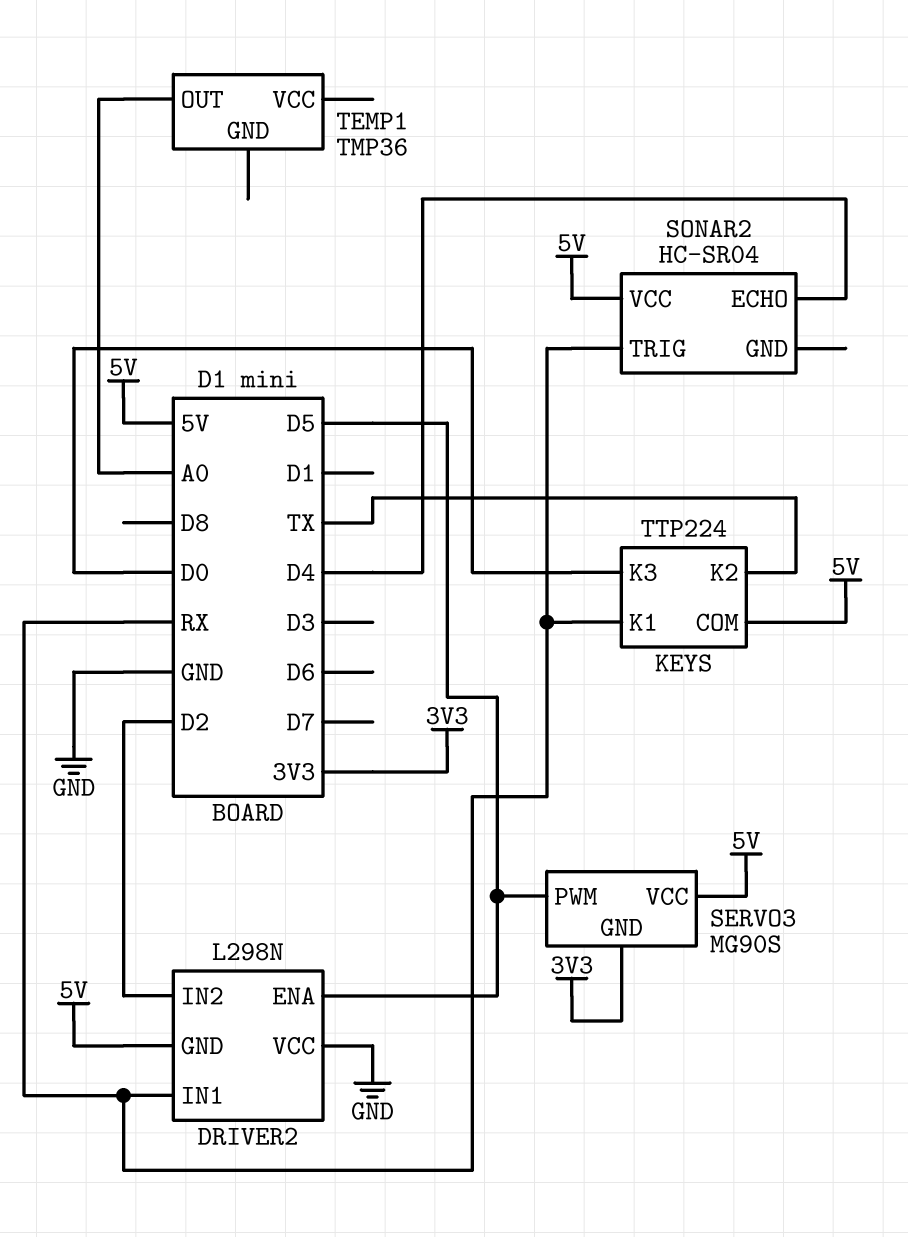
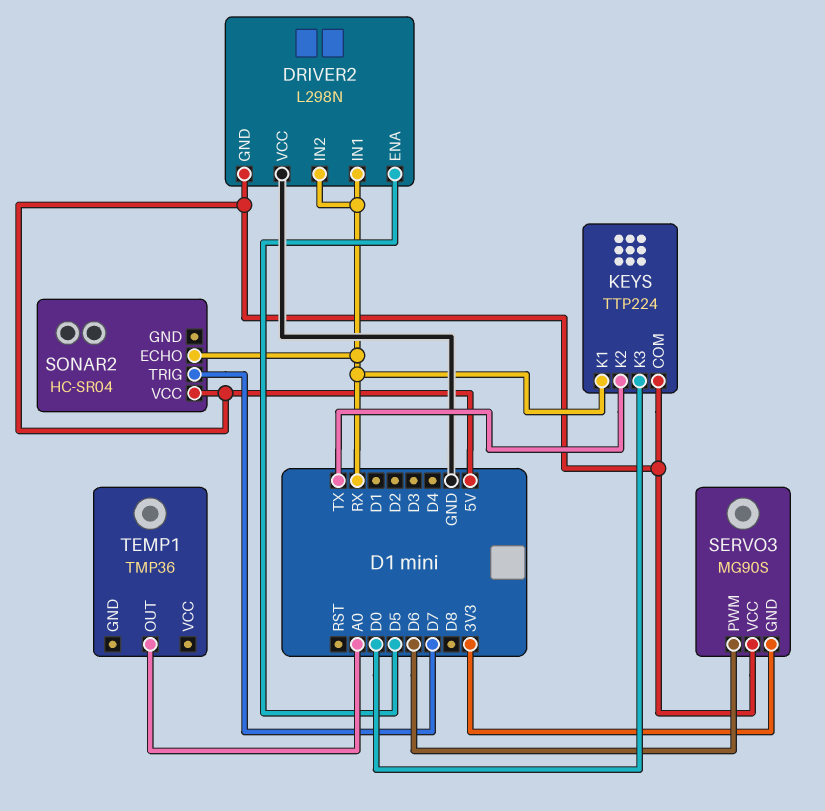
DRIVER2 pin IN2: D2 -> RX
SERVO3 pin PWM: D5 -> D6
SONAR2 pin ECHO: D4 -> RX
SONAR2 pin TRIG: RX -> D7

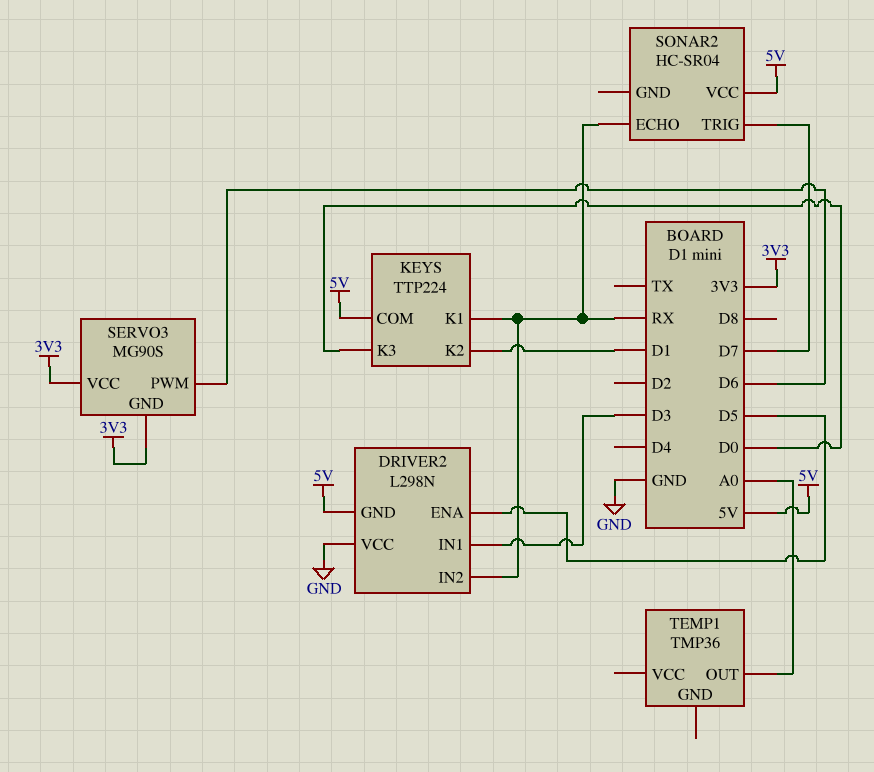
DRIVER2 pin IN1: RX -> D3
KEYS pin K2: TX -> D1
SERVO3 pin VCC: 5V -> 3V3

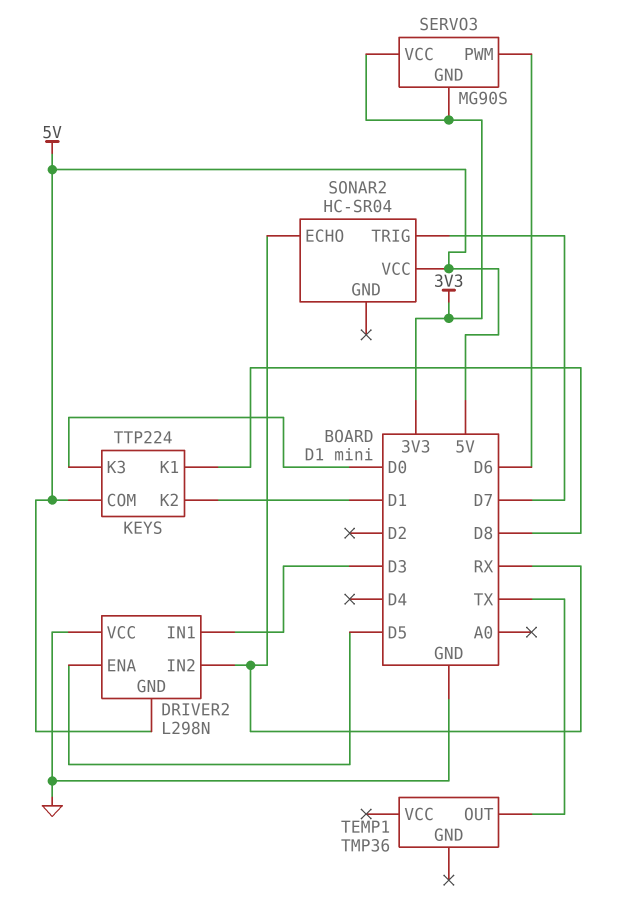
KEYS pin K1: RX -> D8
TEMP1 pin OUT: A0 -> TX

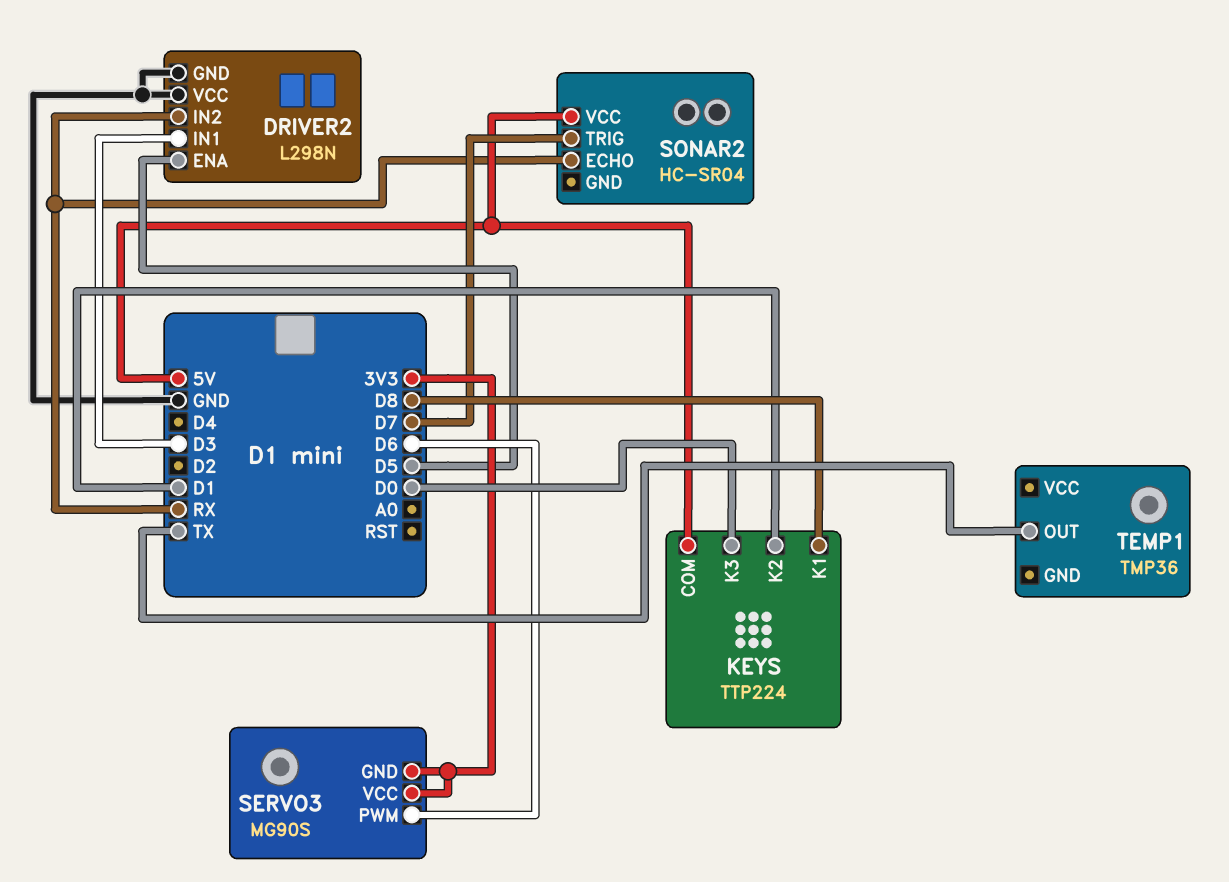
DRIVER2 pin GND: 5V -> GND

